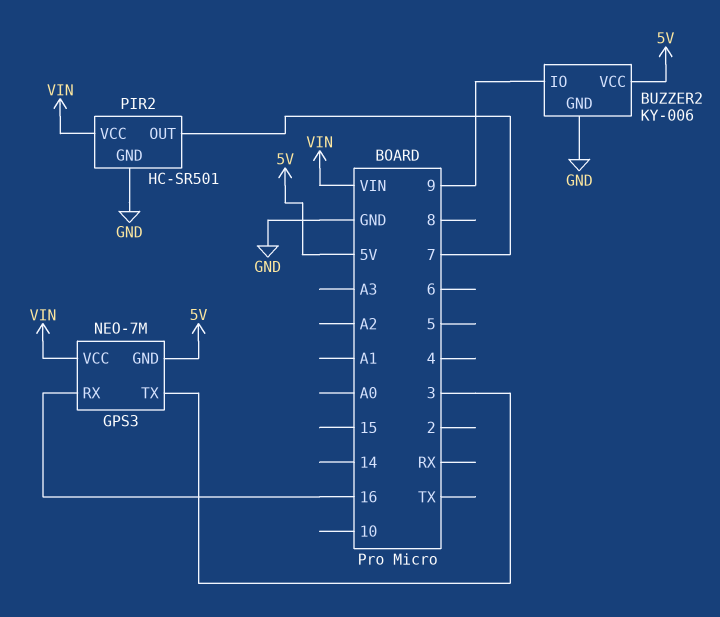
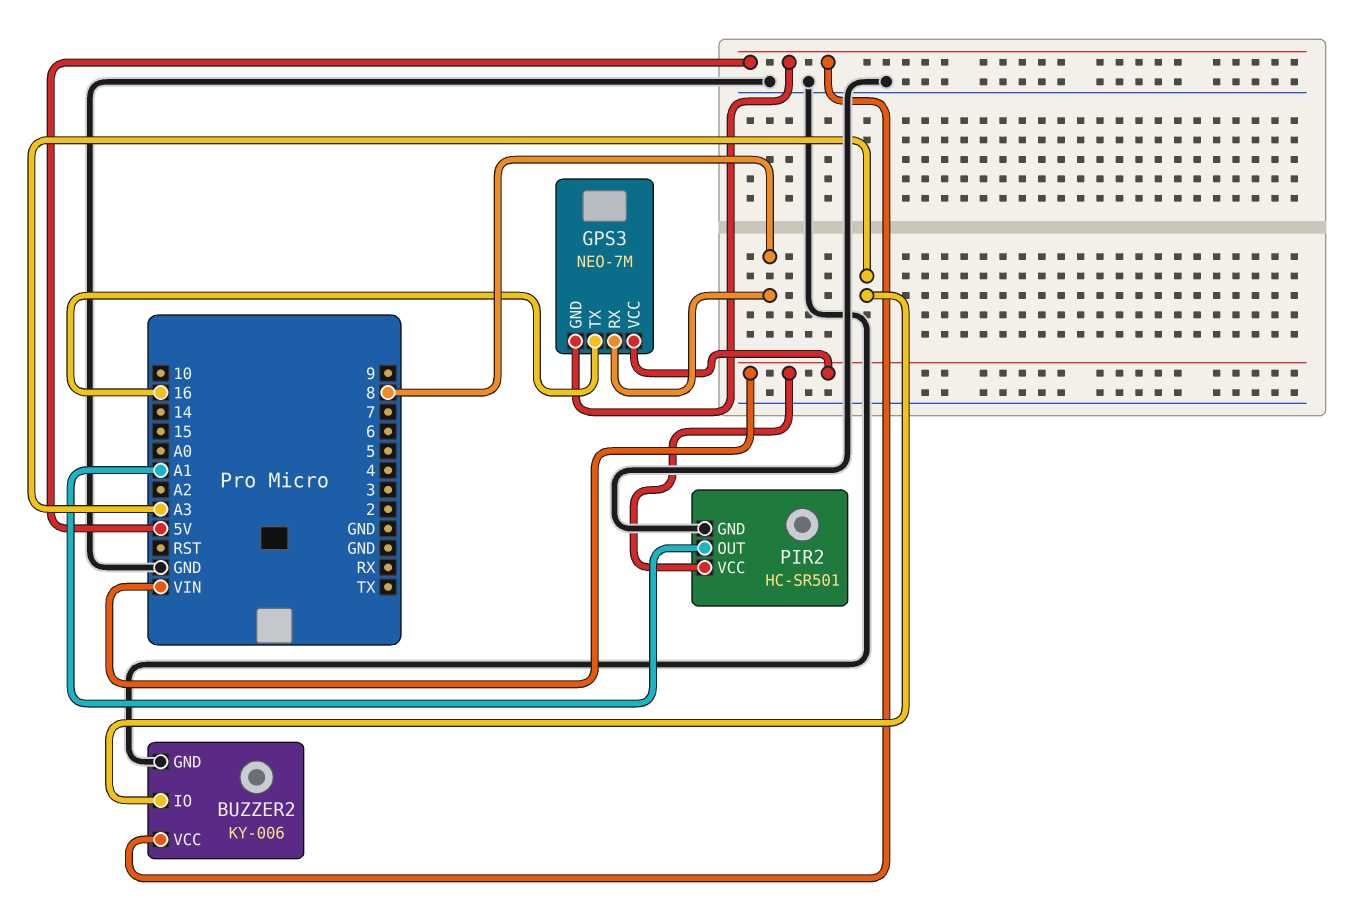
BUZZER2 pin IO: 9 -> A3
GPS3 pin RX: 16 -> 8
GPS3 pin TX: 3 -> 16
PIR2 pin OUT: 7 -> A1

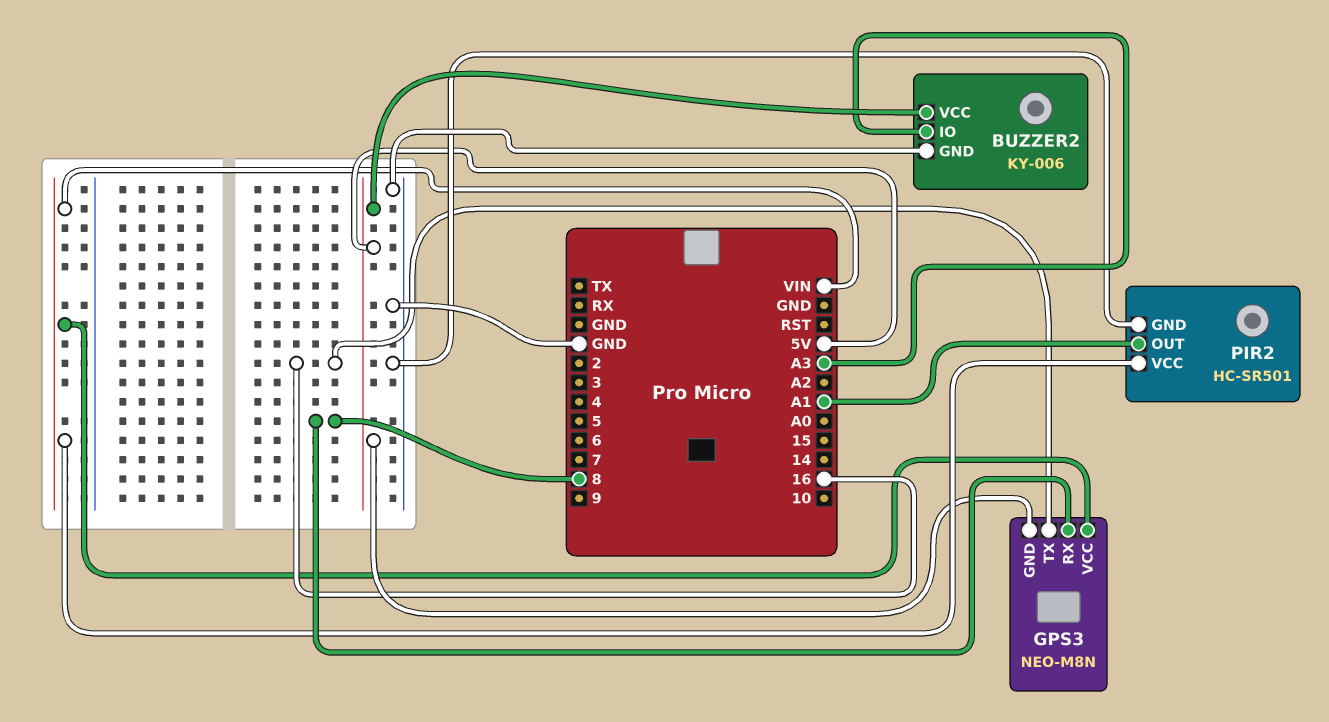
GPS3: NEO-7M -> NEO-M8N

